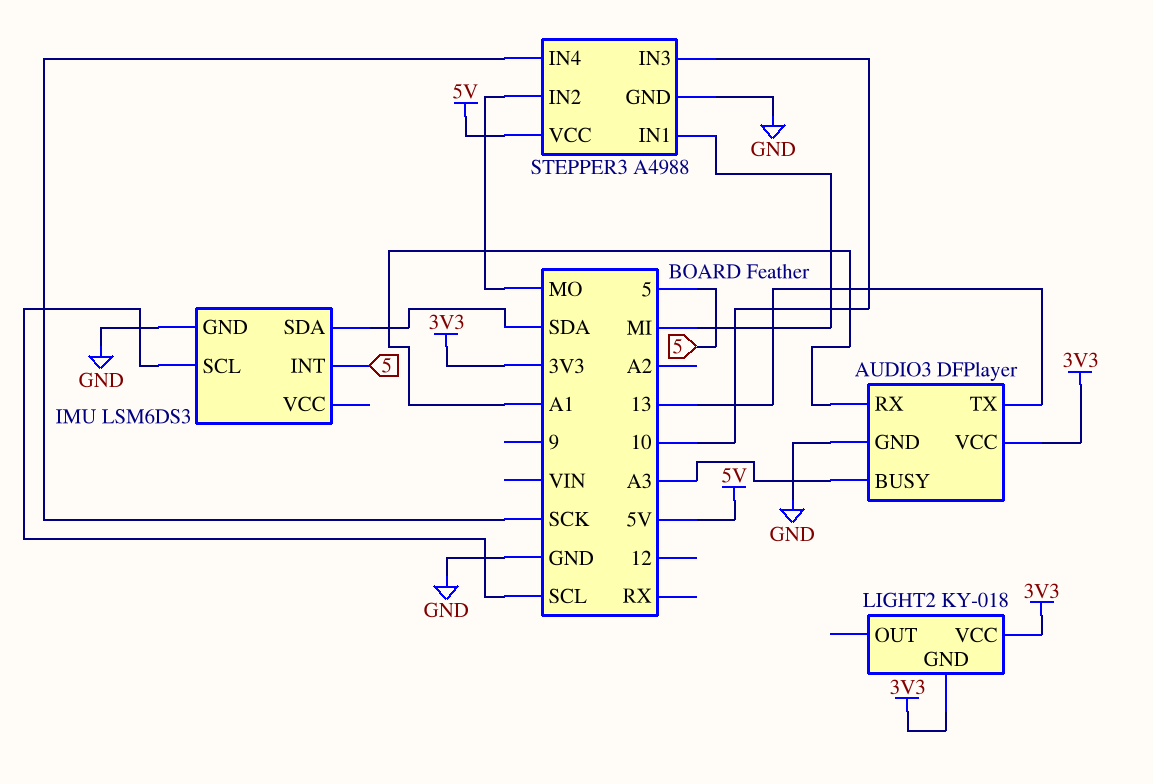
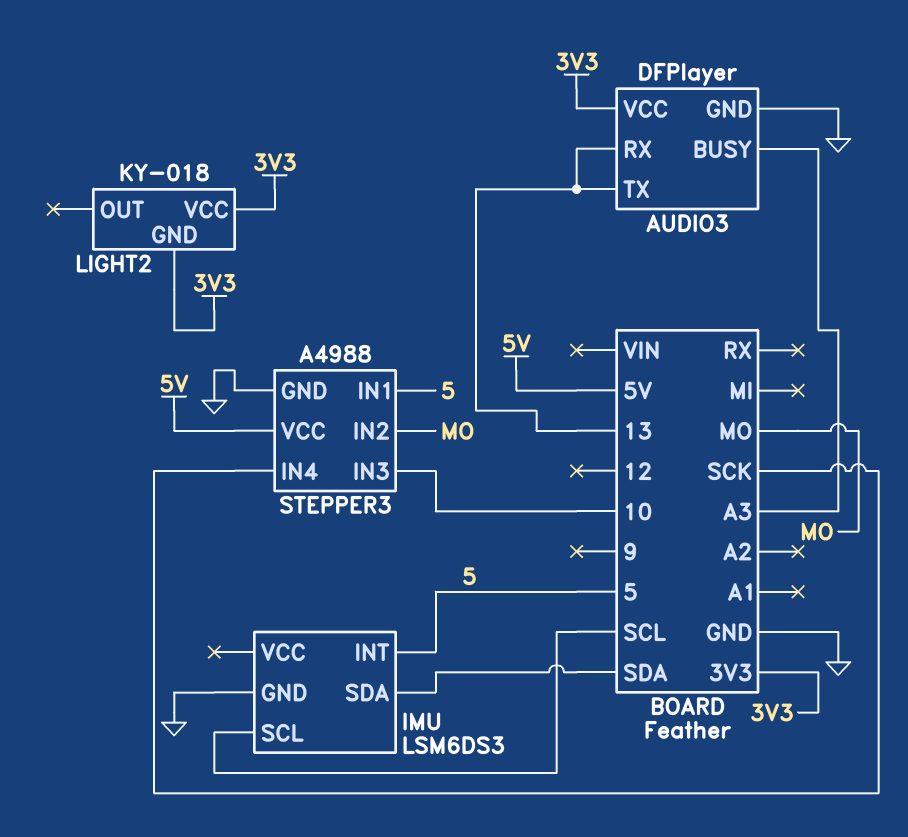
AUDIO3 pin RX: A1 -> 13
STEPPER3 pin IN1: MI -> 5

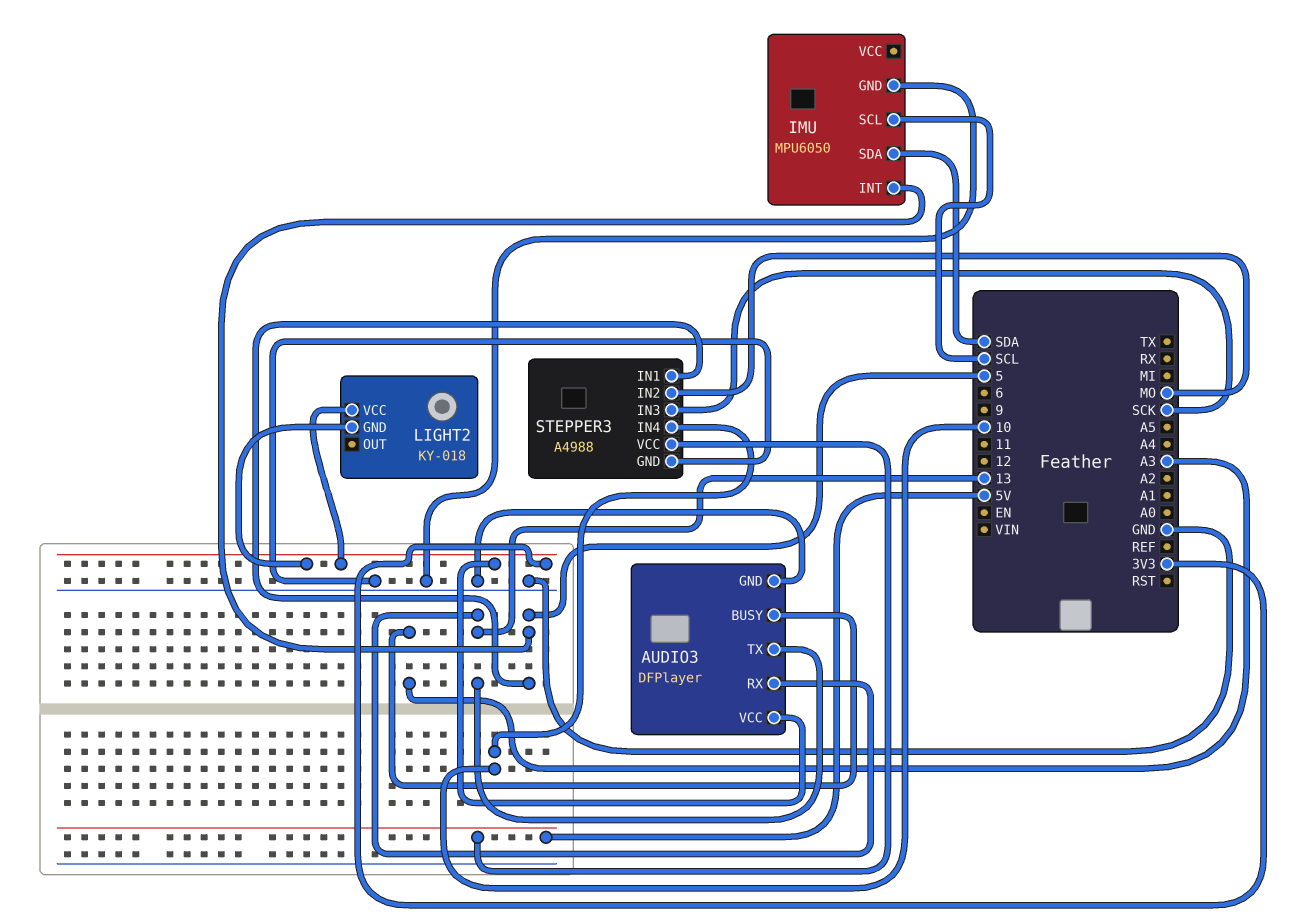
IMU: LSM6DS3 -> MPU6050
STEPPER3 pin IN3: 10 -> SCK
STEPPER3 pin IN4: SCK -> 10

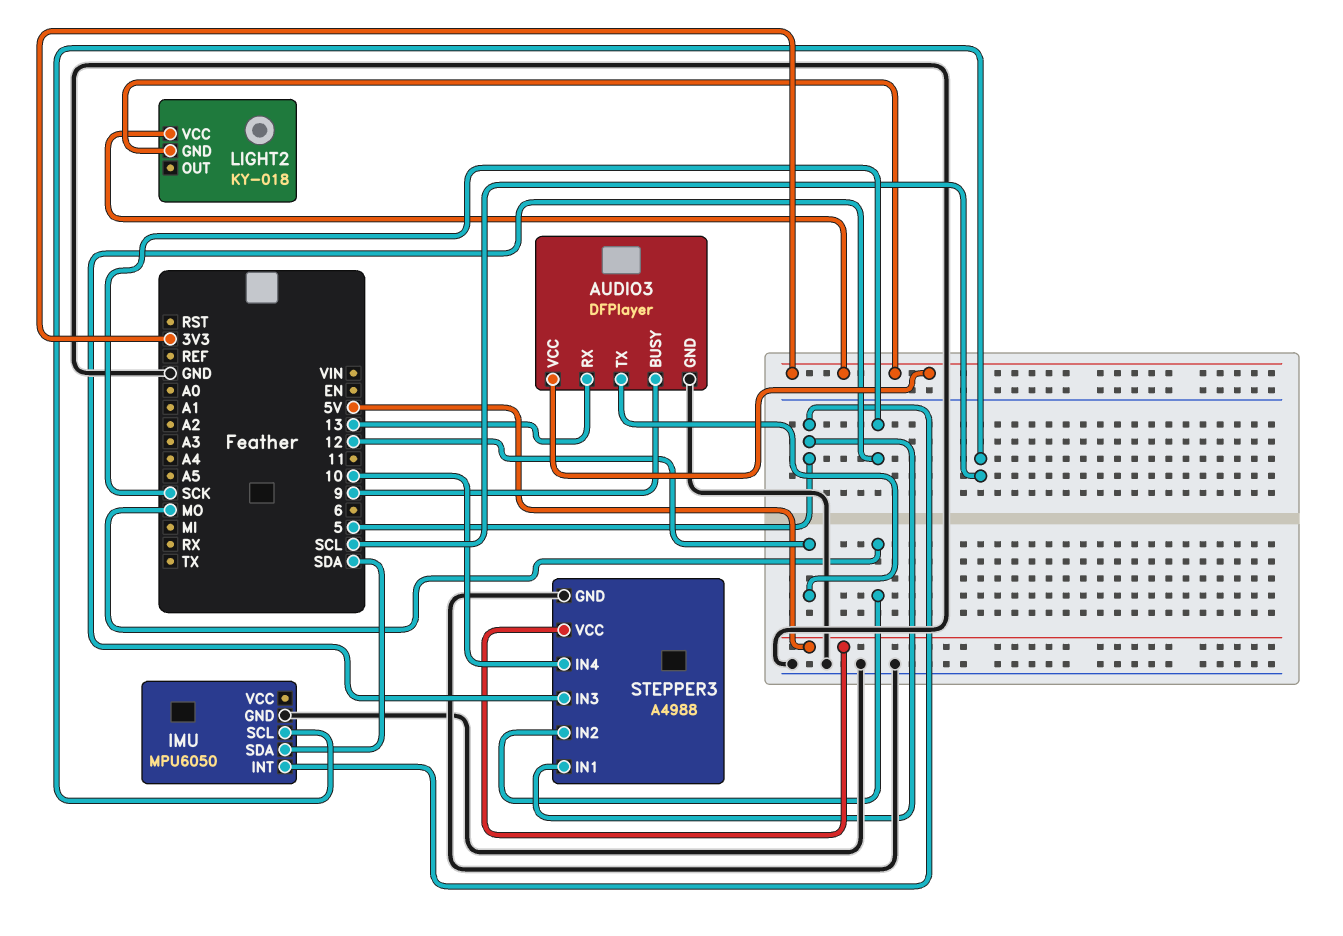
AUDIO3 pin BUSY: A3 -> 9
AUDIO3 pin TX: 13 -> 12

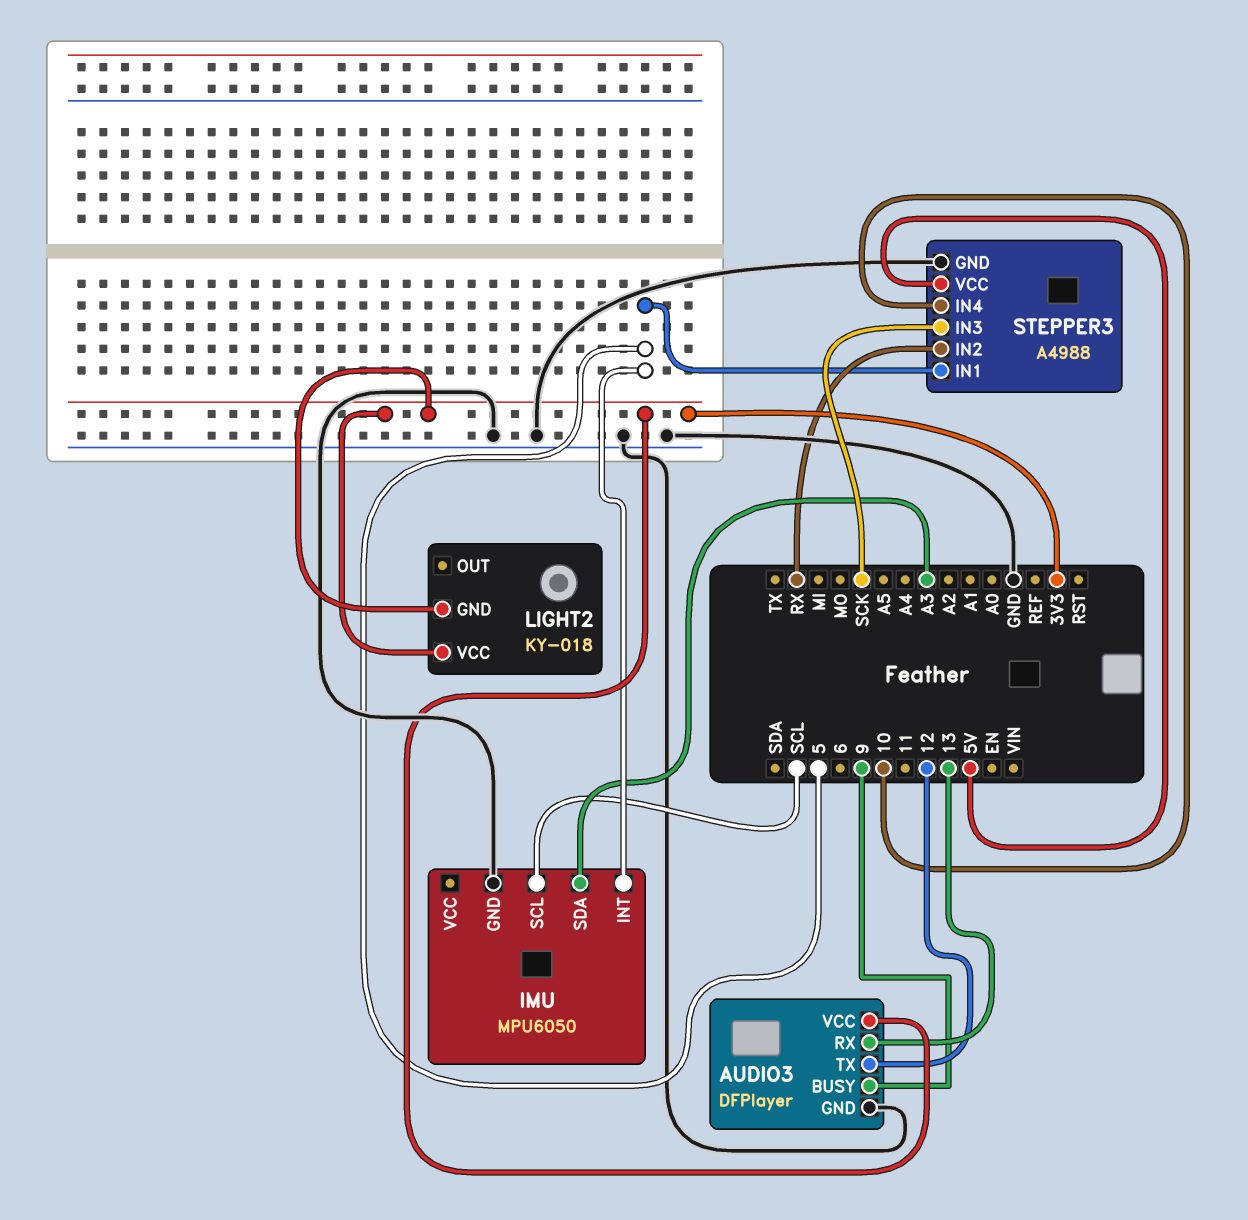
IMU pin SDA: SDA -> A3
STEPPER3 pin IN2: MO -> RX

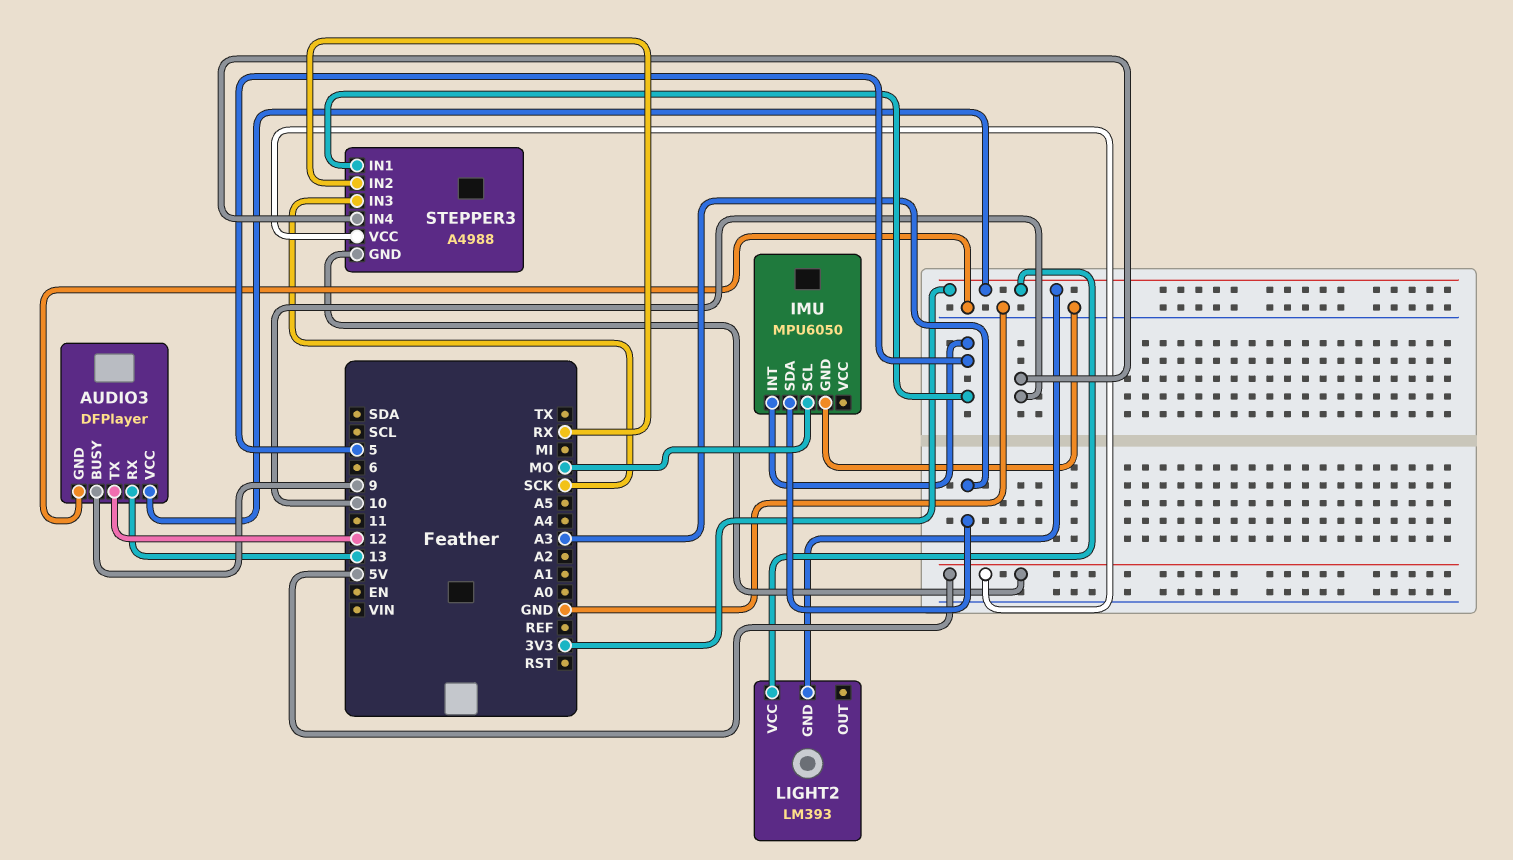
IMU pin SCL: SCL -> MO
LIGHT2: KY-018 -> LM393
STEPPER3 pin GND: GND -> 5V

